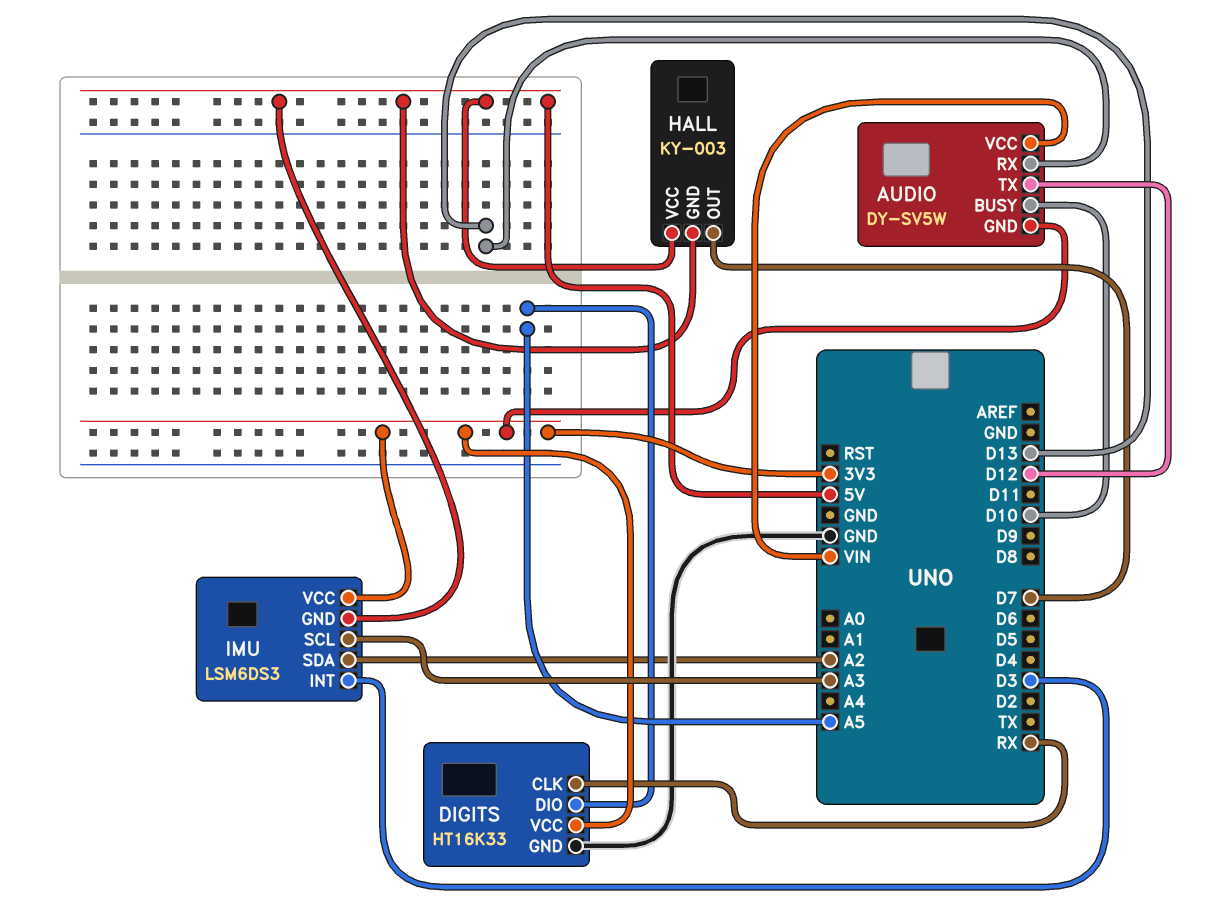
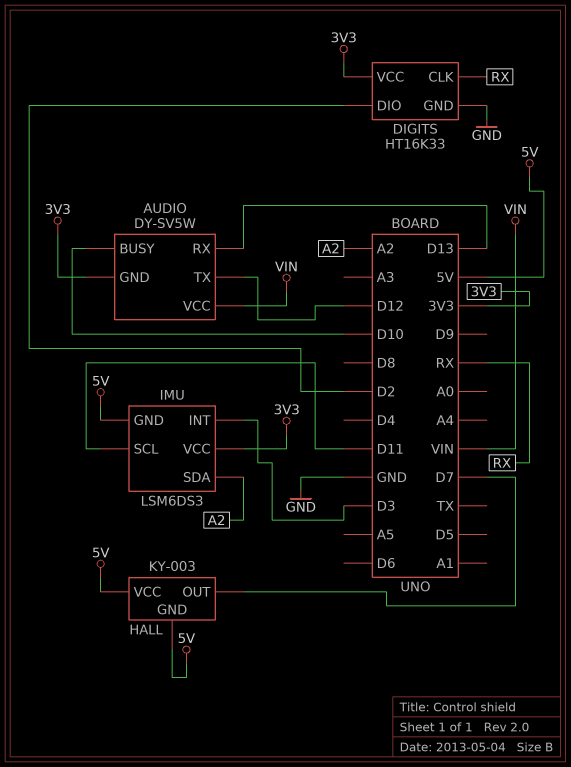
DIGITS pin DIO: A5 -> D2
IMU pin SCL: A3 -> D11

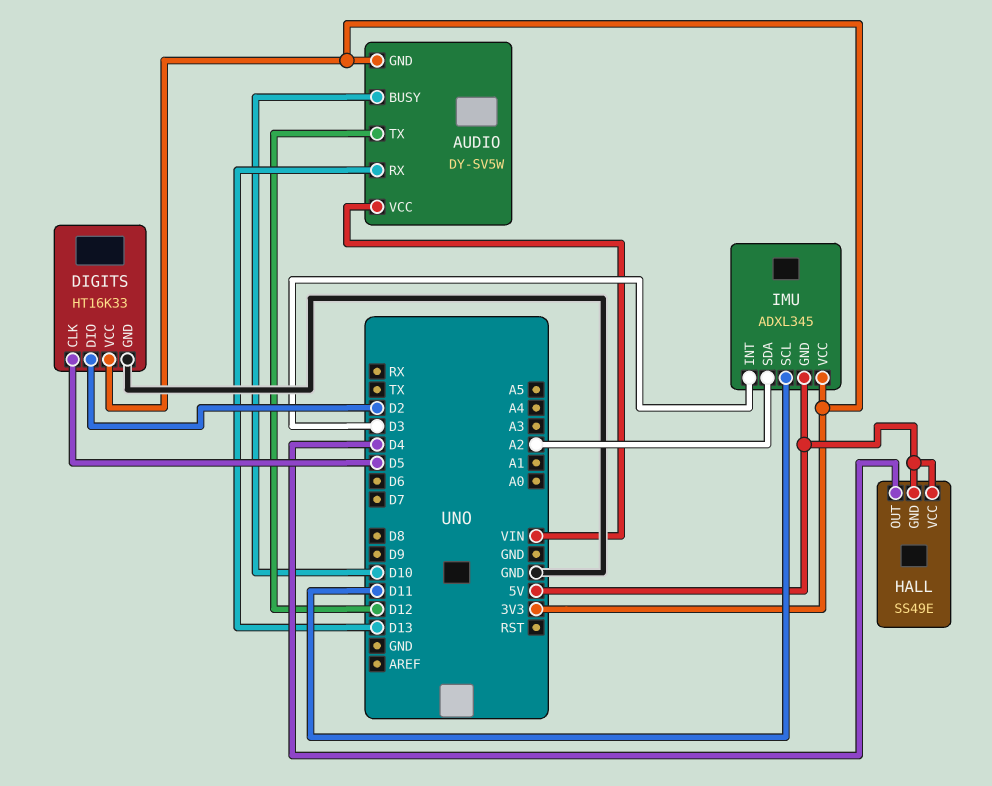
DIGITS pin CLK: RX -> D5
HALL: KY-003 -> SS49E
HALL pin OUT: D7 -> D4
IMU: LSM6DS3 -> ADXL345

